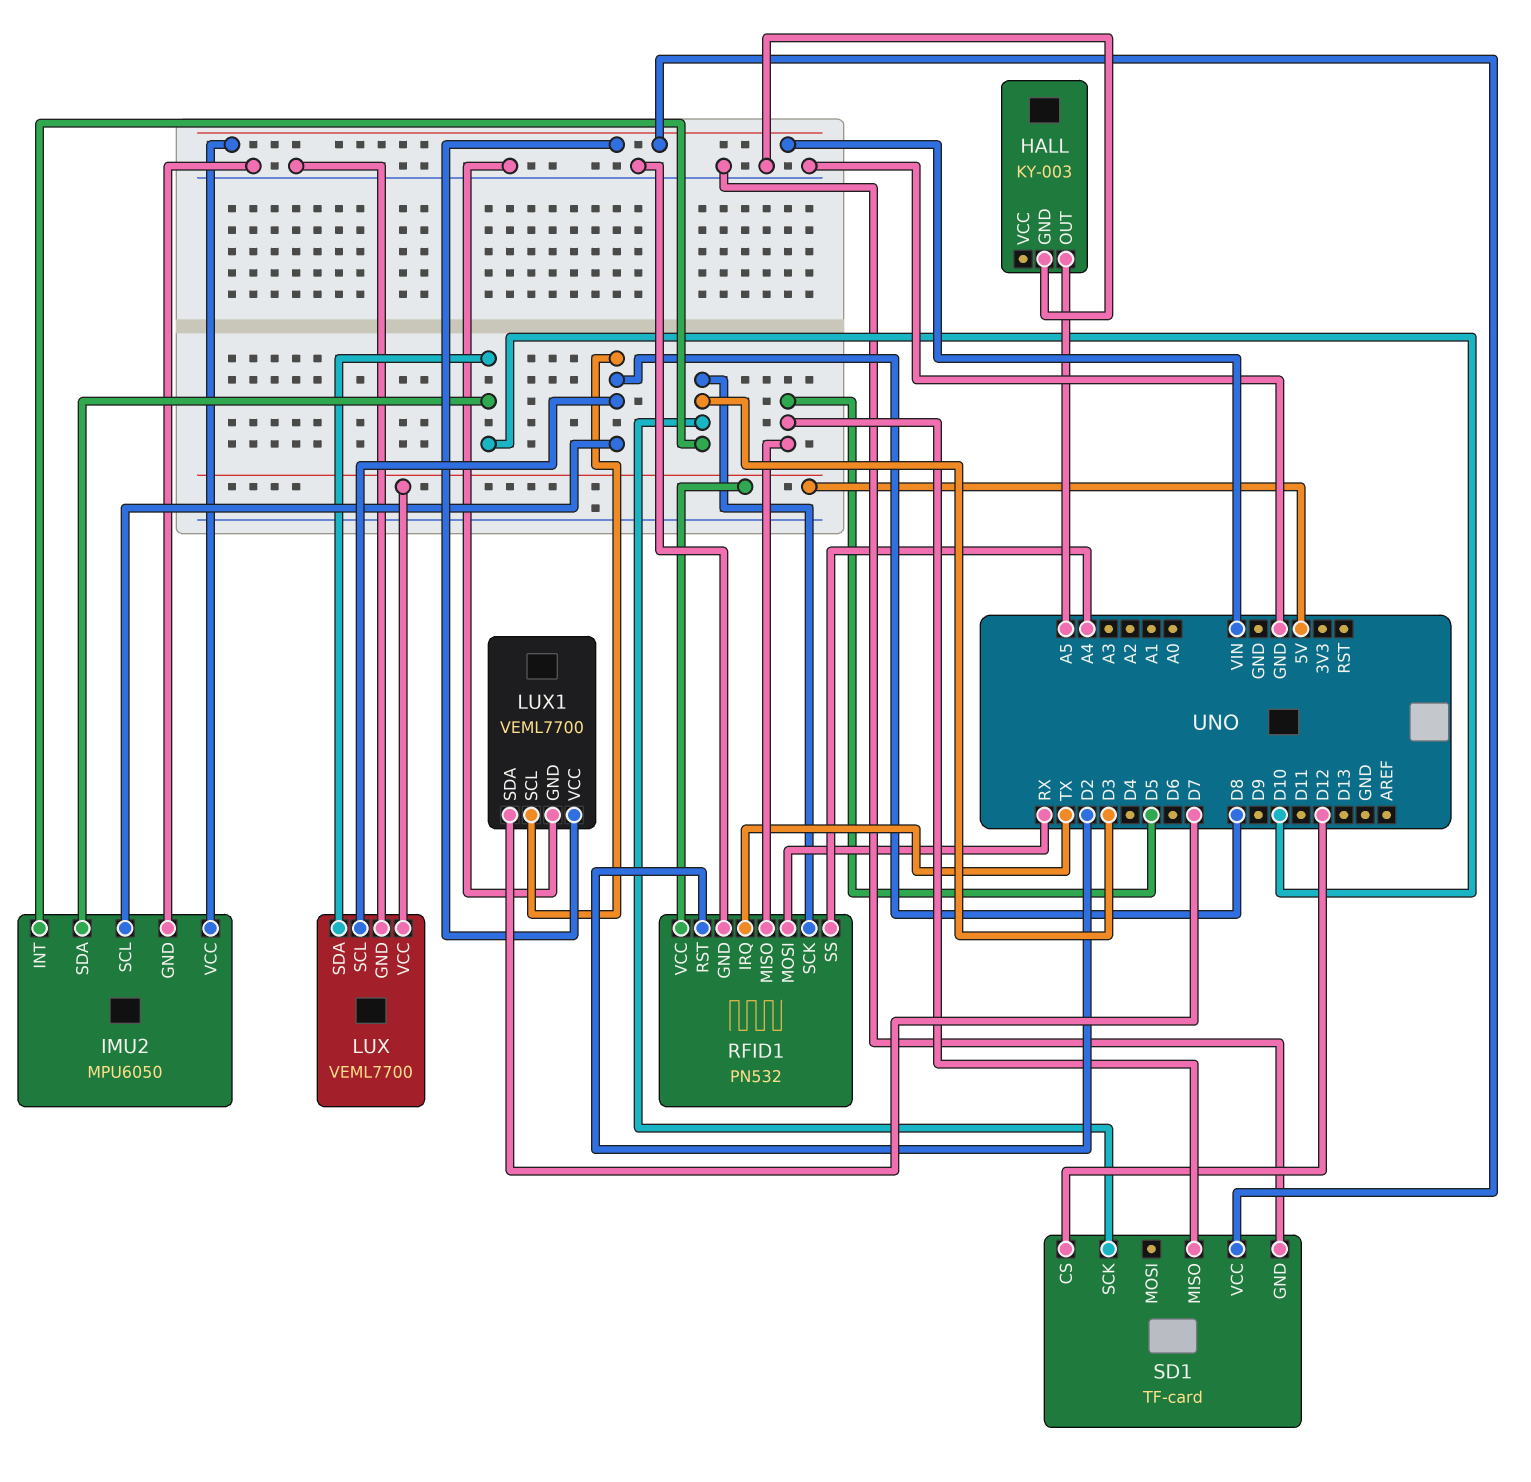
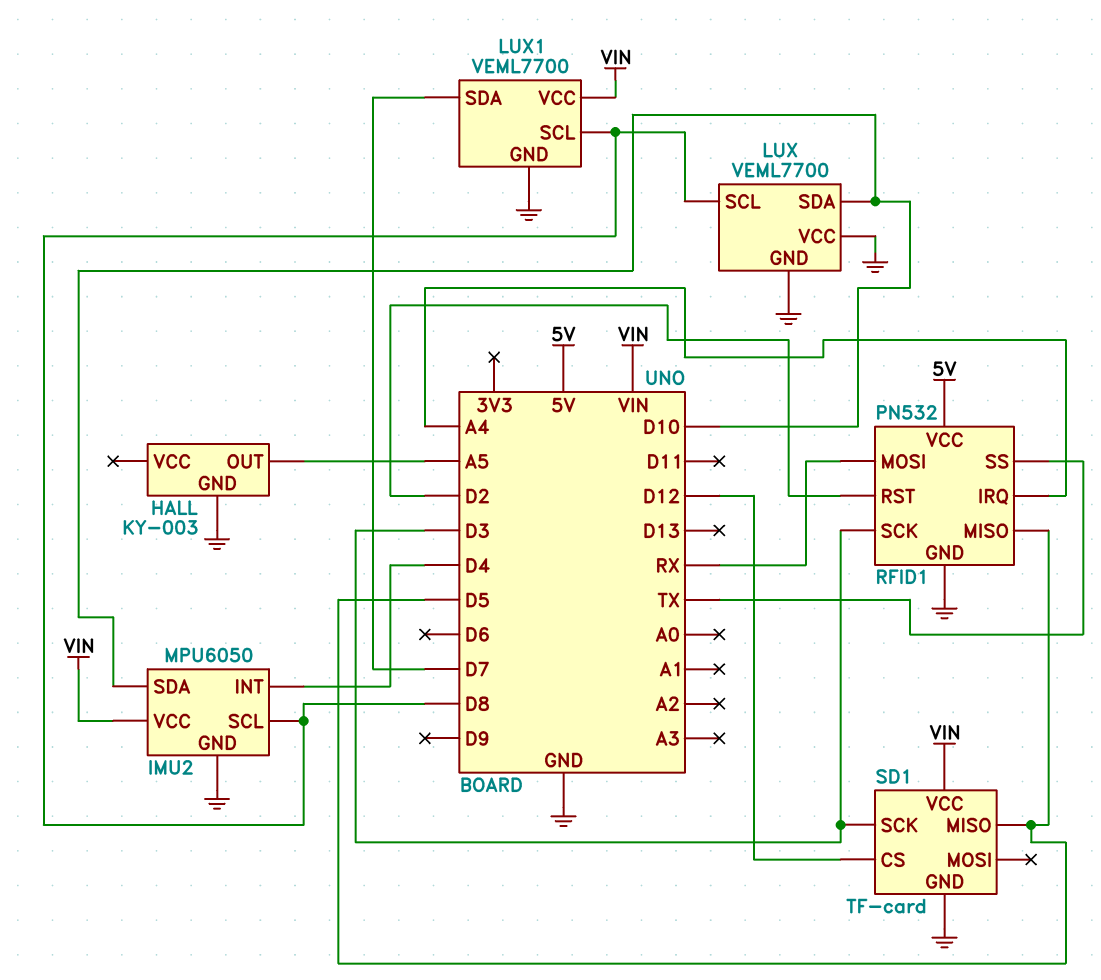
IMU2 pin INT: D3 -> D4
LUX pin VCC: 5V -> GND
RFID1 pin IRQ: TX -> A4
RFID1 pin SS: A4 -> TX

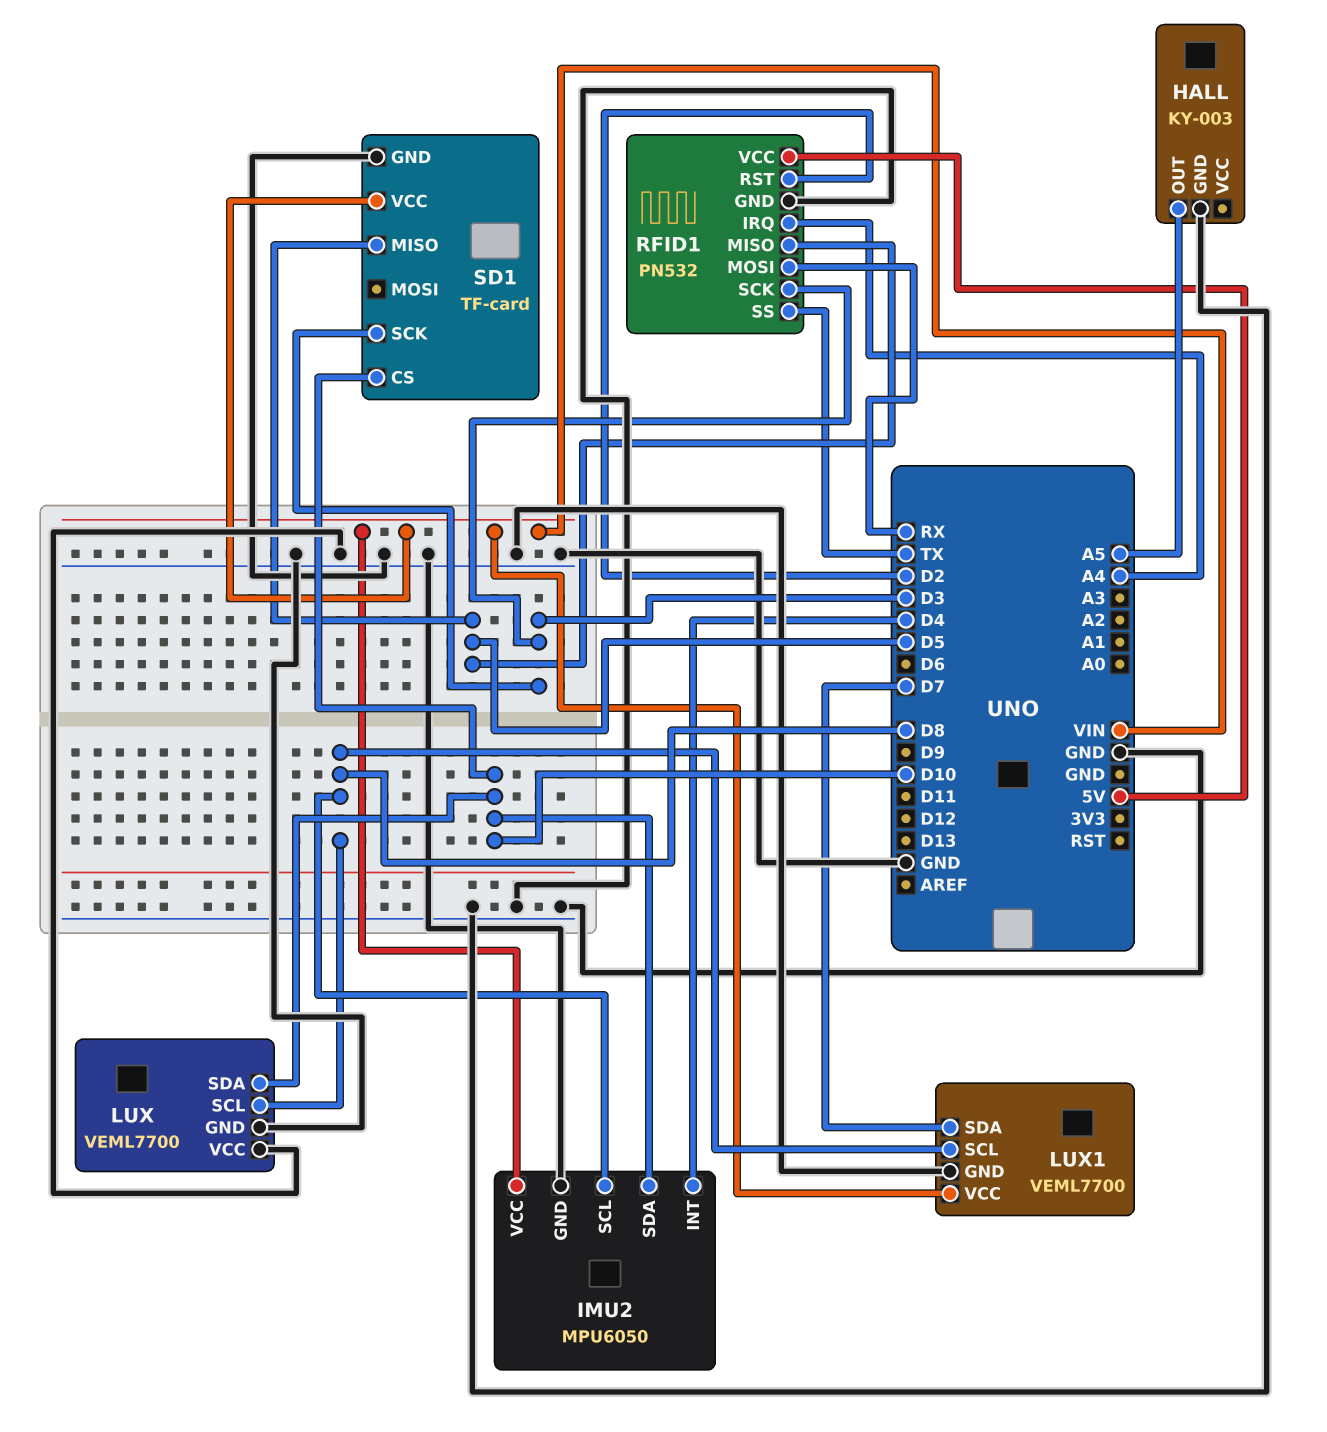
SD1 pin CS: D12 -> D10

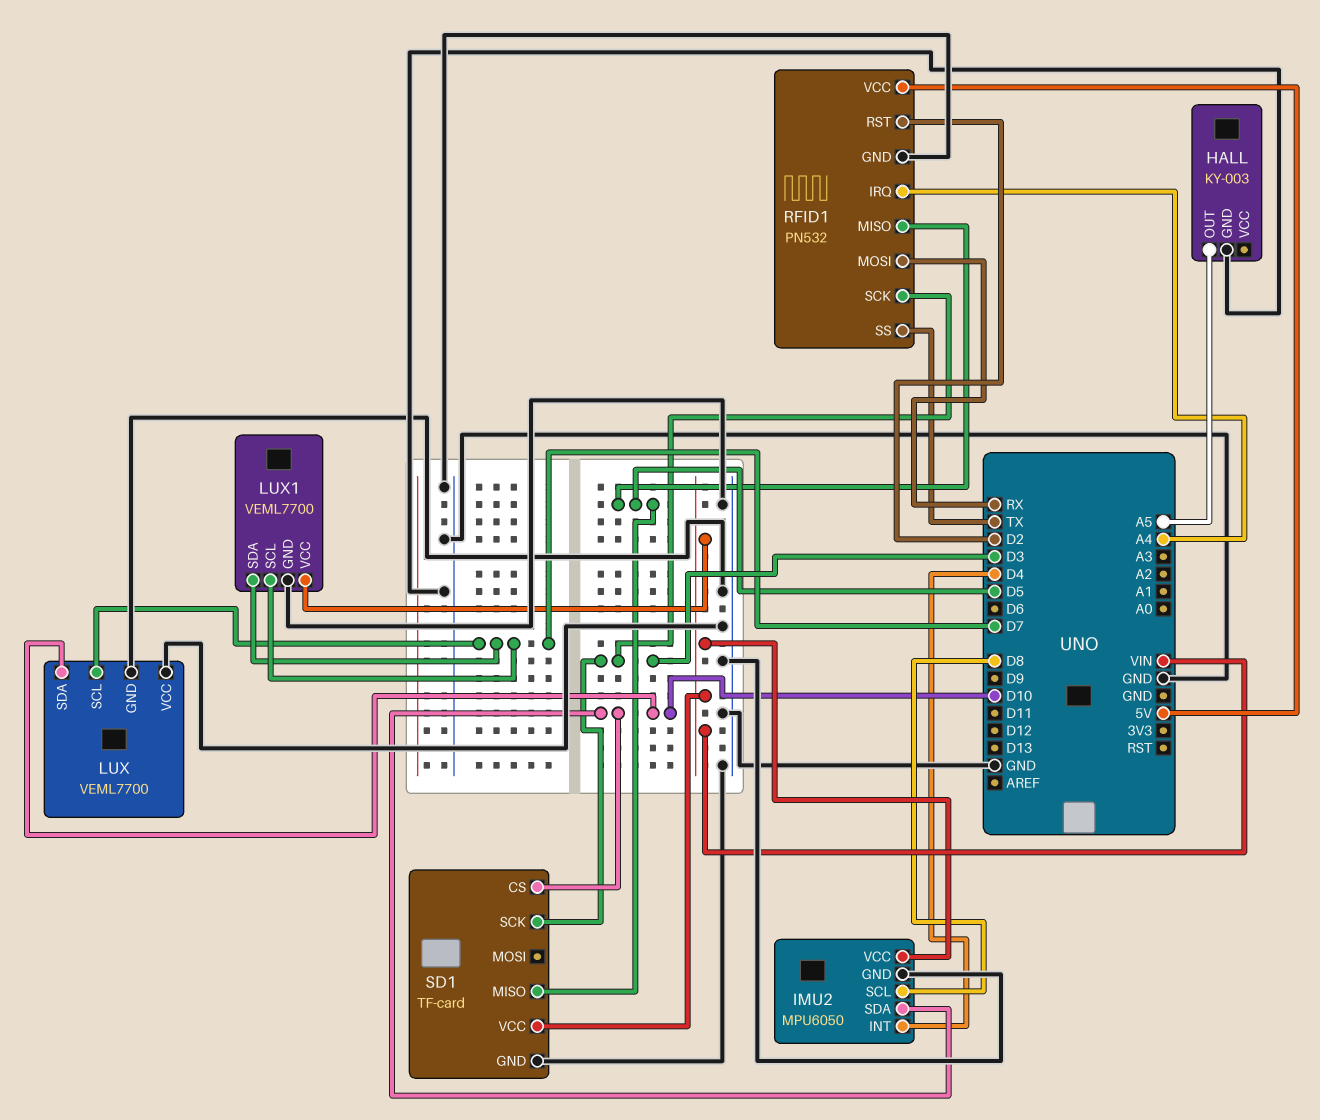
LUX pin SCL: D8 -> D7
LUX1 pin SCL: D8 -> D7

